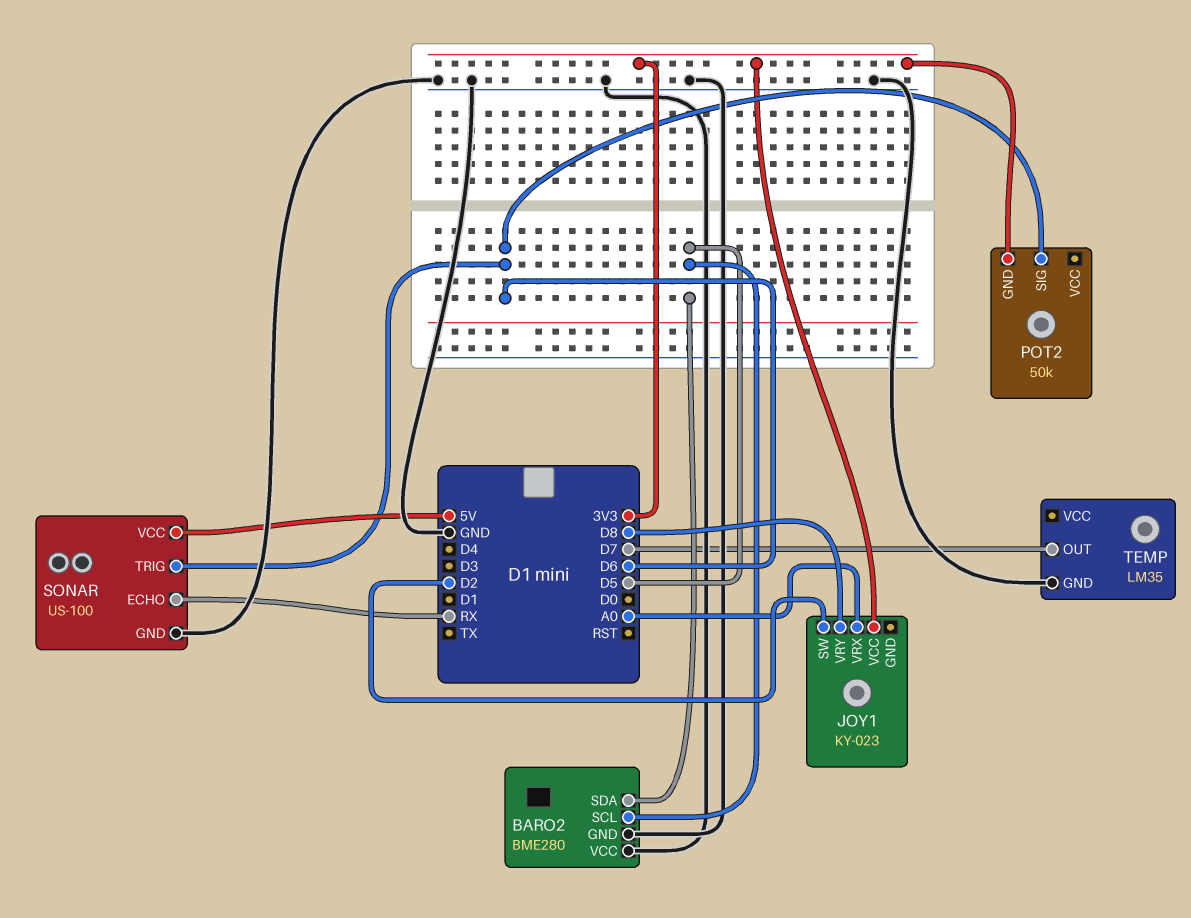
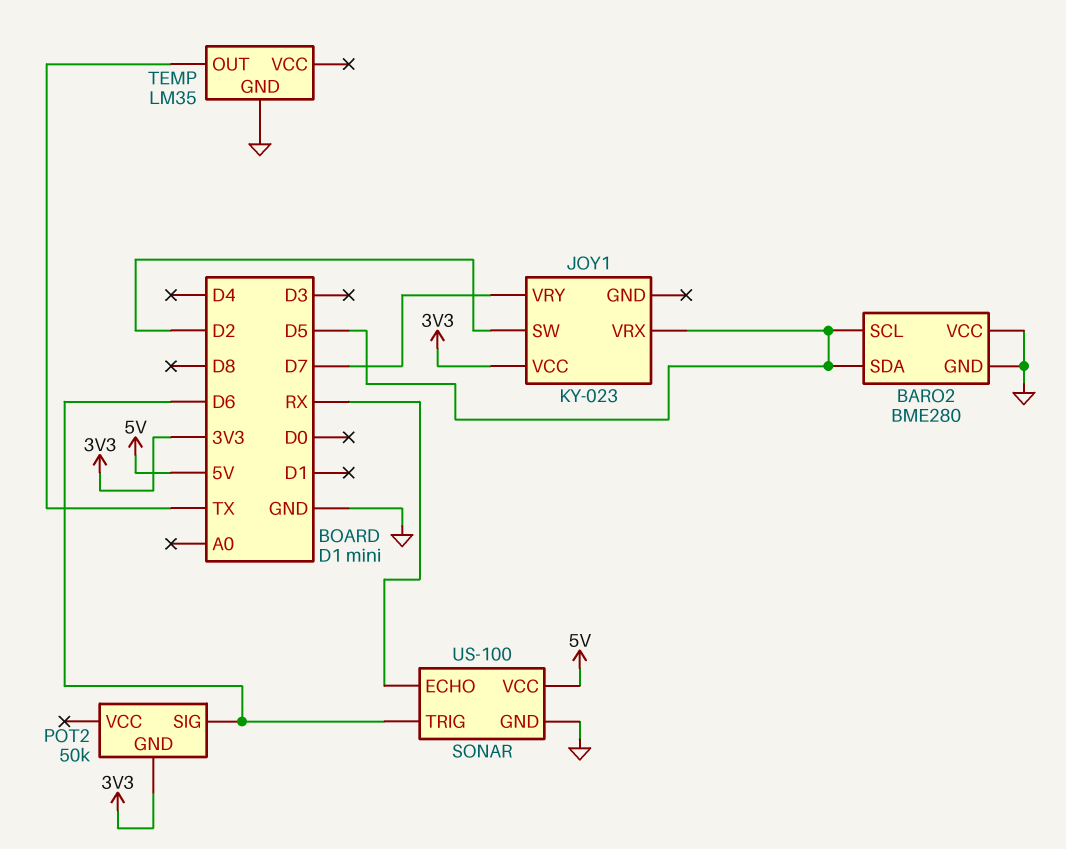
JOY1 pin VRX: A0 -> D5
JOY1 pin VRY: D8 -> D7
TEMP pin OUT: D7 -> TX

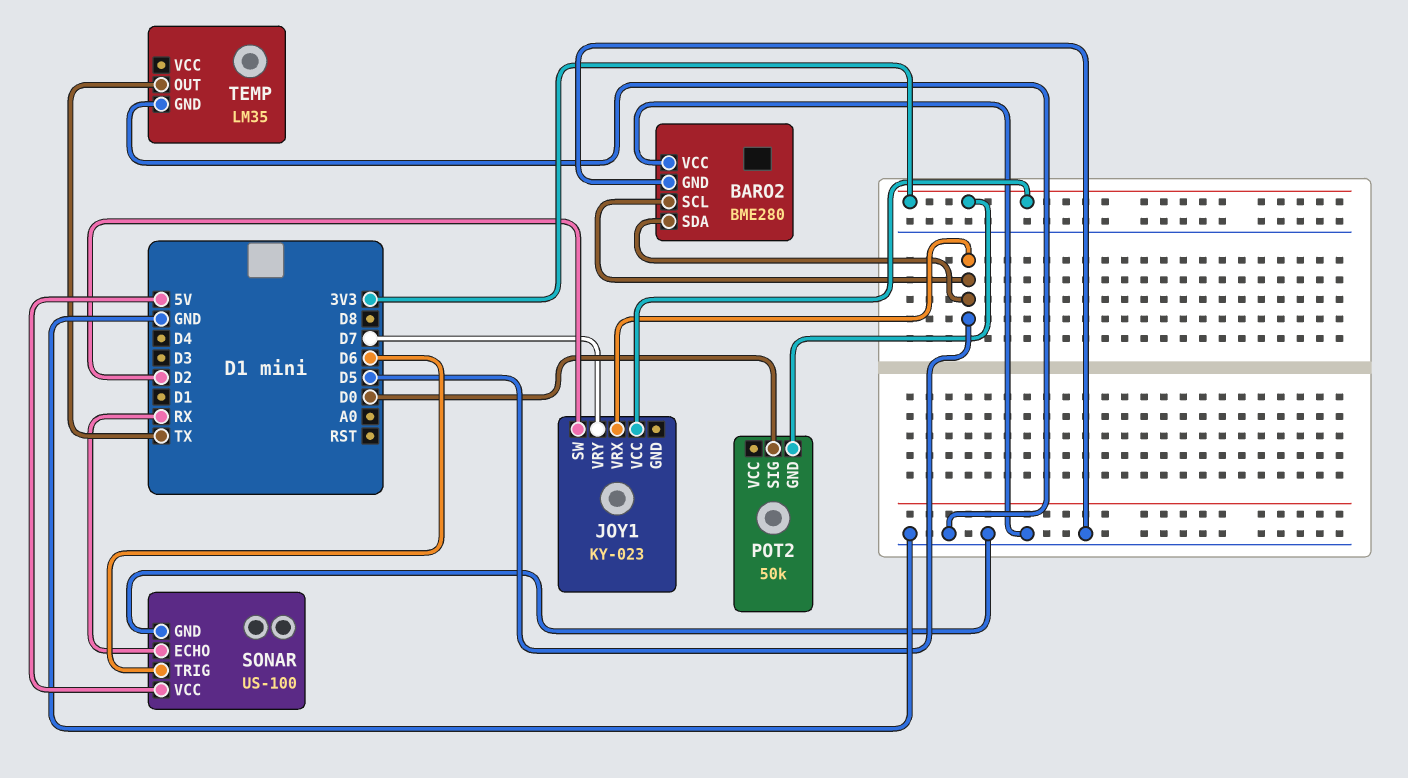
POT2 pin SIG: D6 -> D0

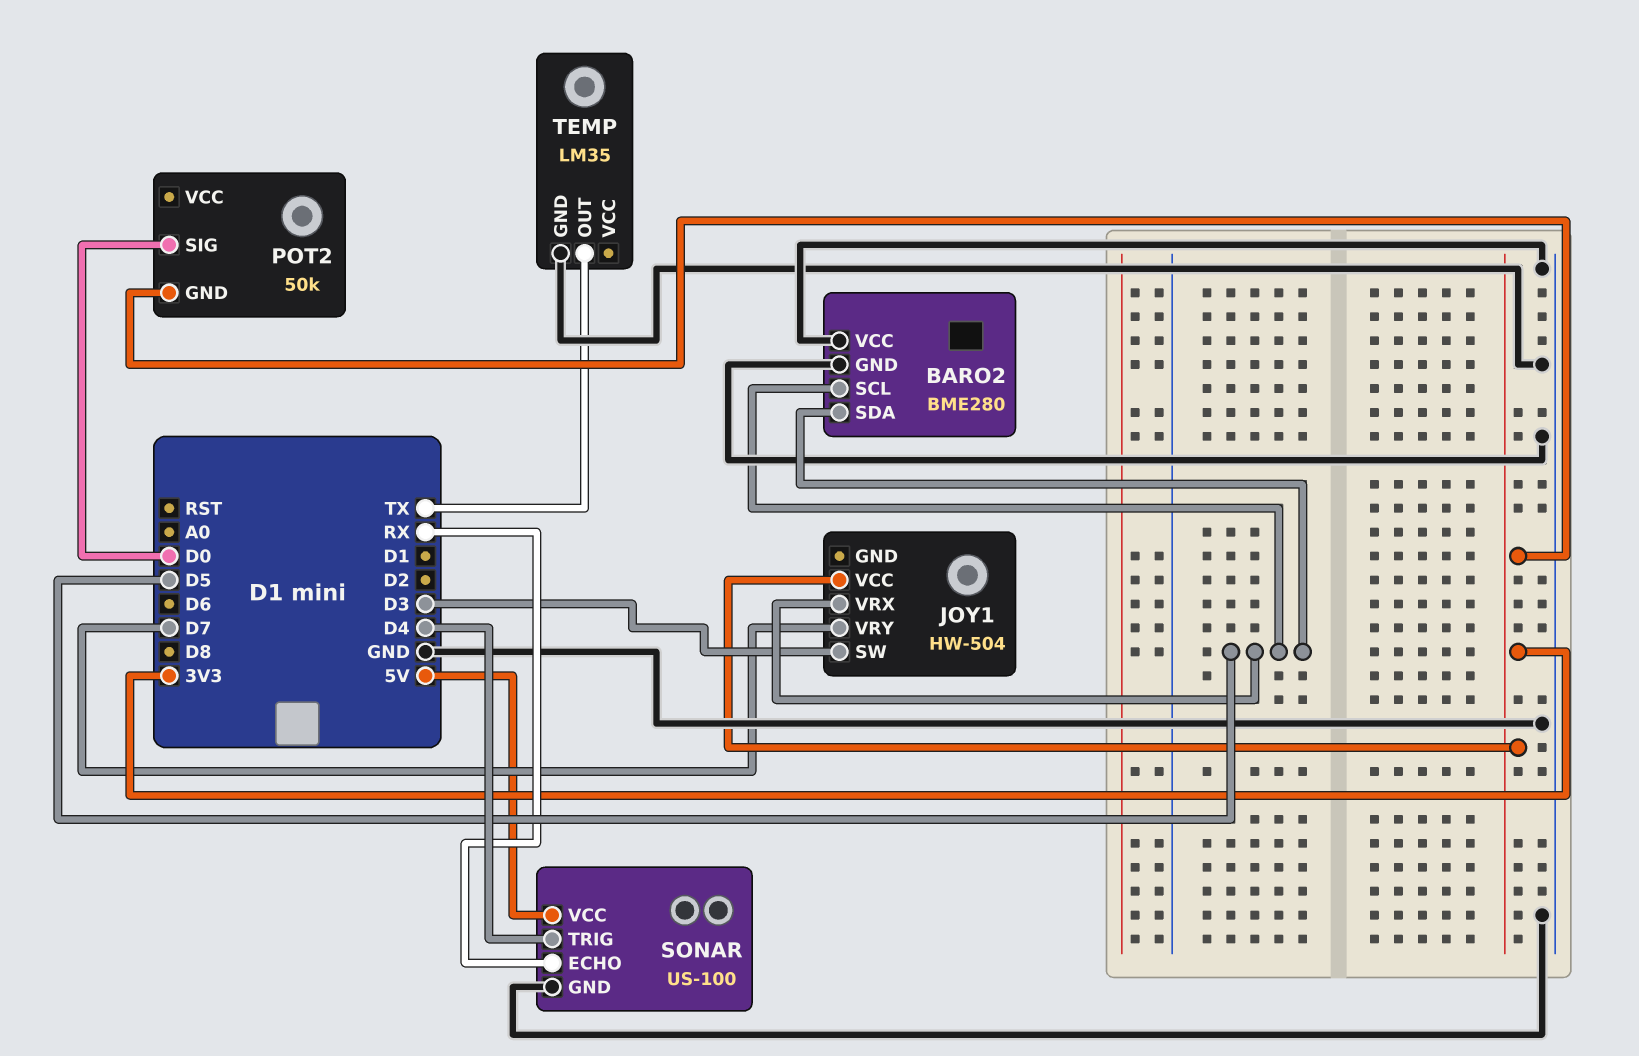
JOY1: KY-023 -> HW-504
JOY1 pin SW: D2 -> D3
SONAR pin TRIG: D6 -> D4

